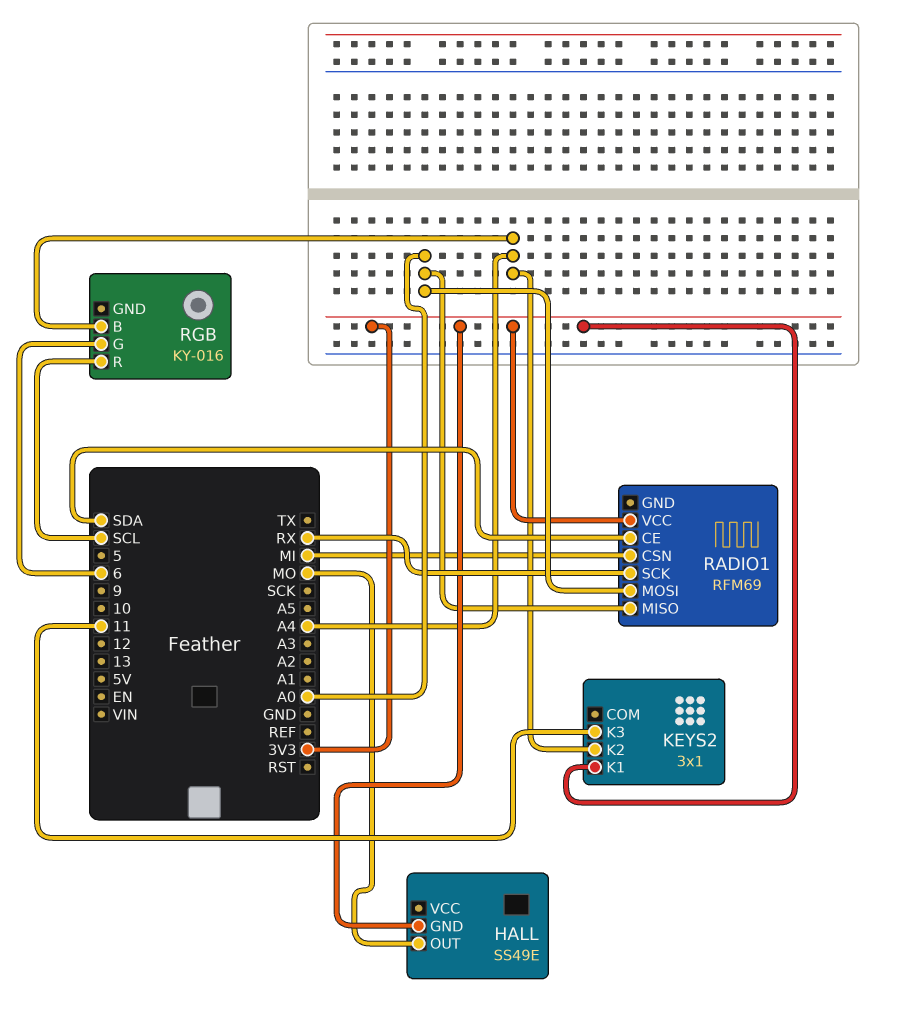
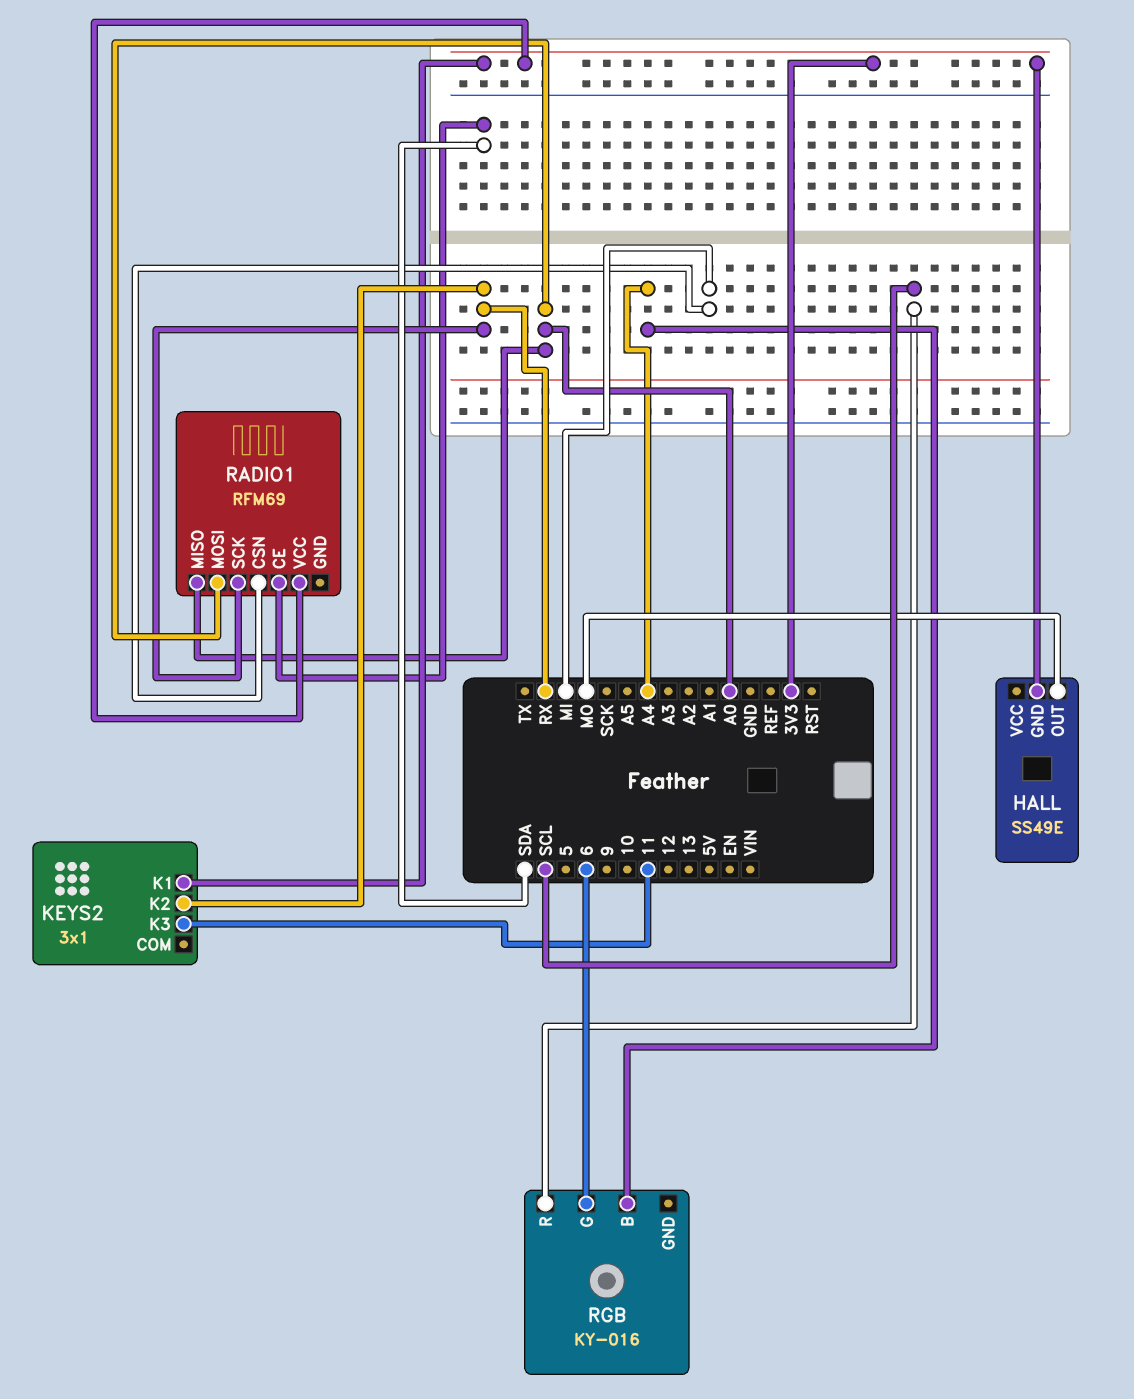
KEYS2 pin K2: A4 -> RX

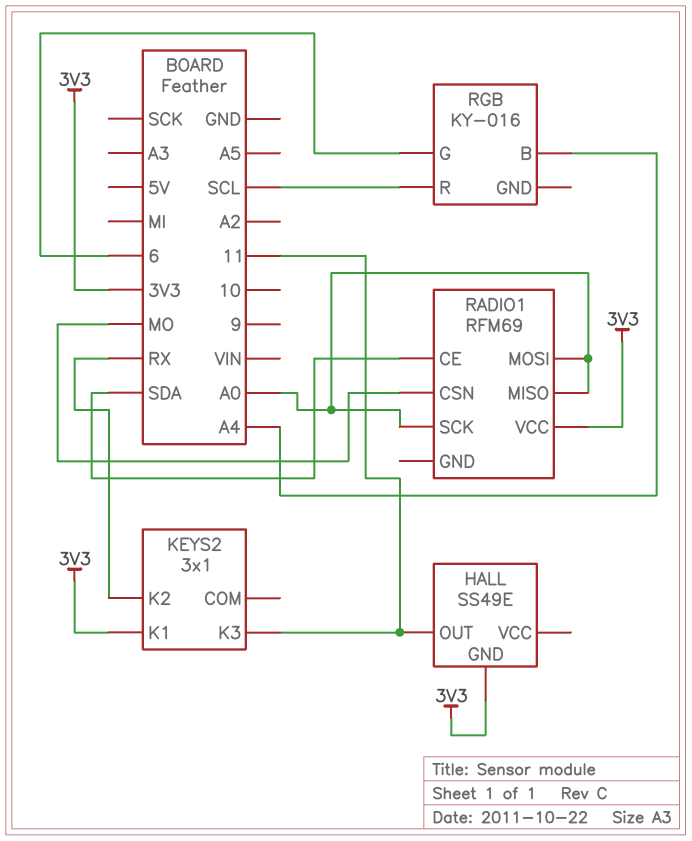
HALL pin OUT: MO -> 11
RADIO1 pin CSN: MI -> MO
RADIO1 pin SCK: RX -> A0

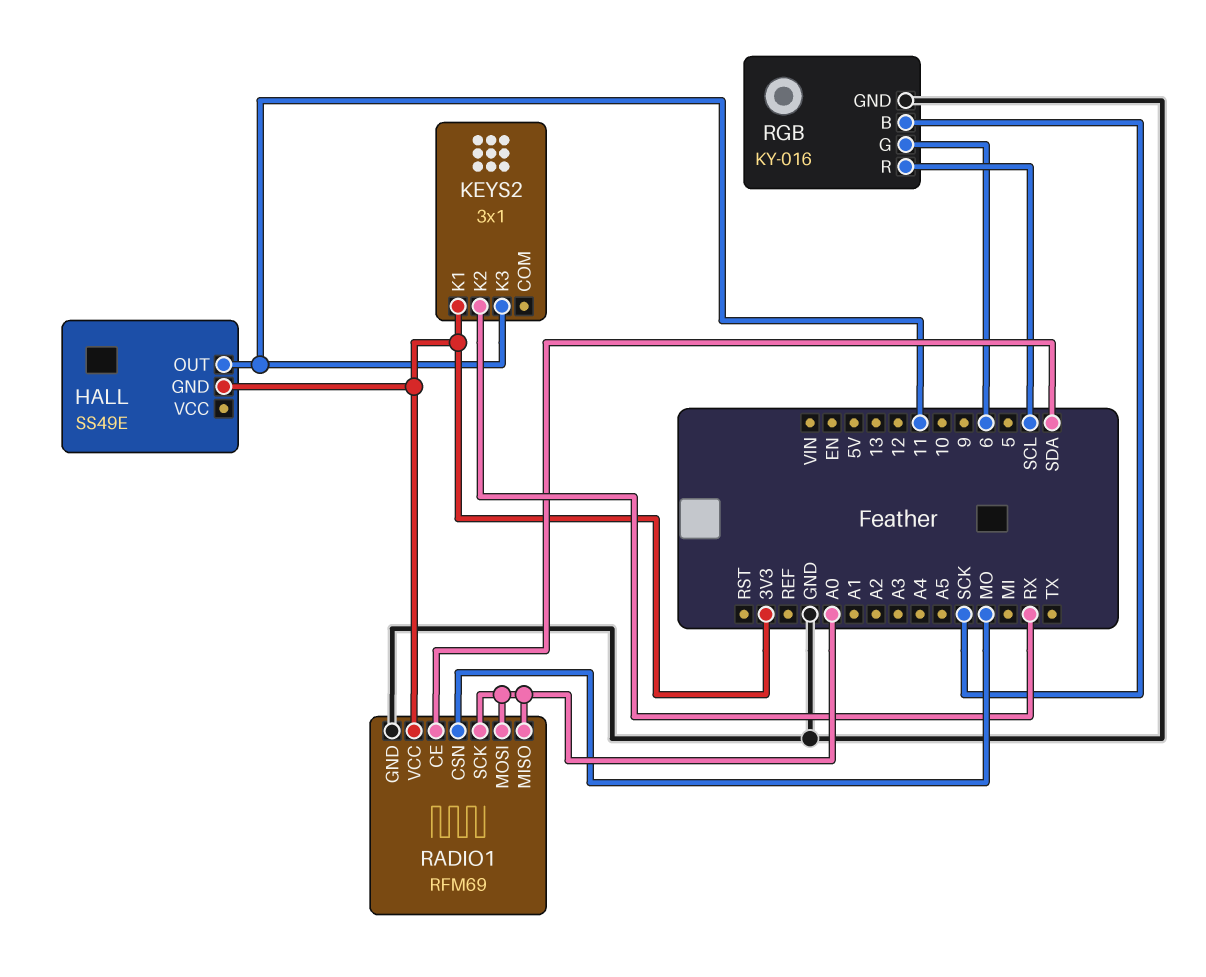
RADIO1 pin GND: none -> GND
RGB pin B: A4 -> SCK
RGB pin GND: none -> GND

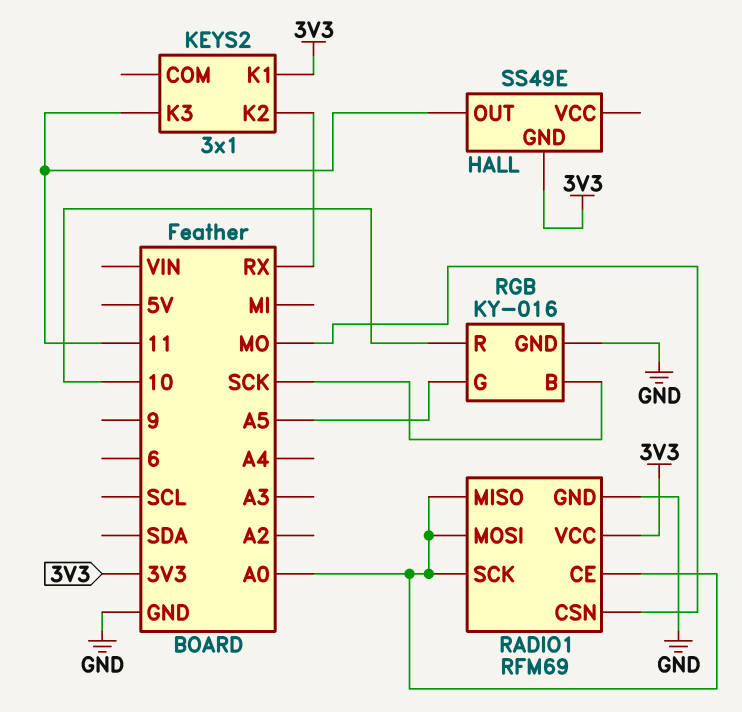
RADIO1 pin CE: SDA -> A0
RGB pin G: 6 -> A5
RGB pin R: SCL -> 10

